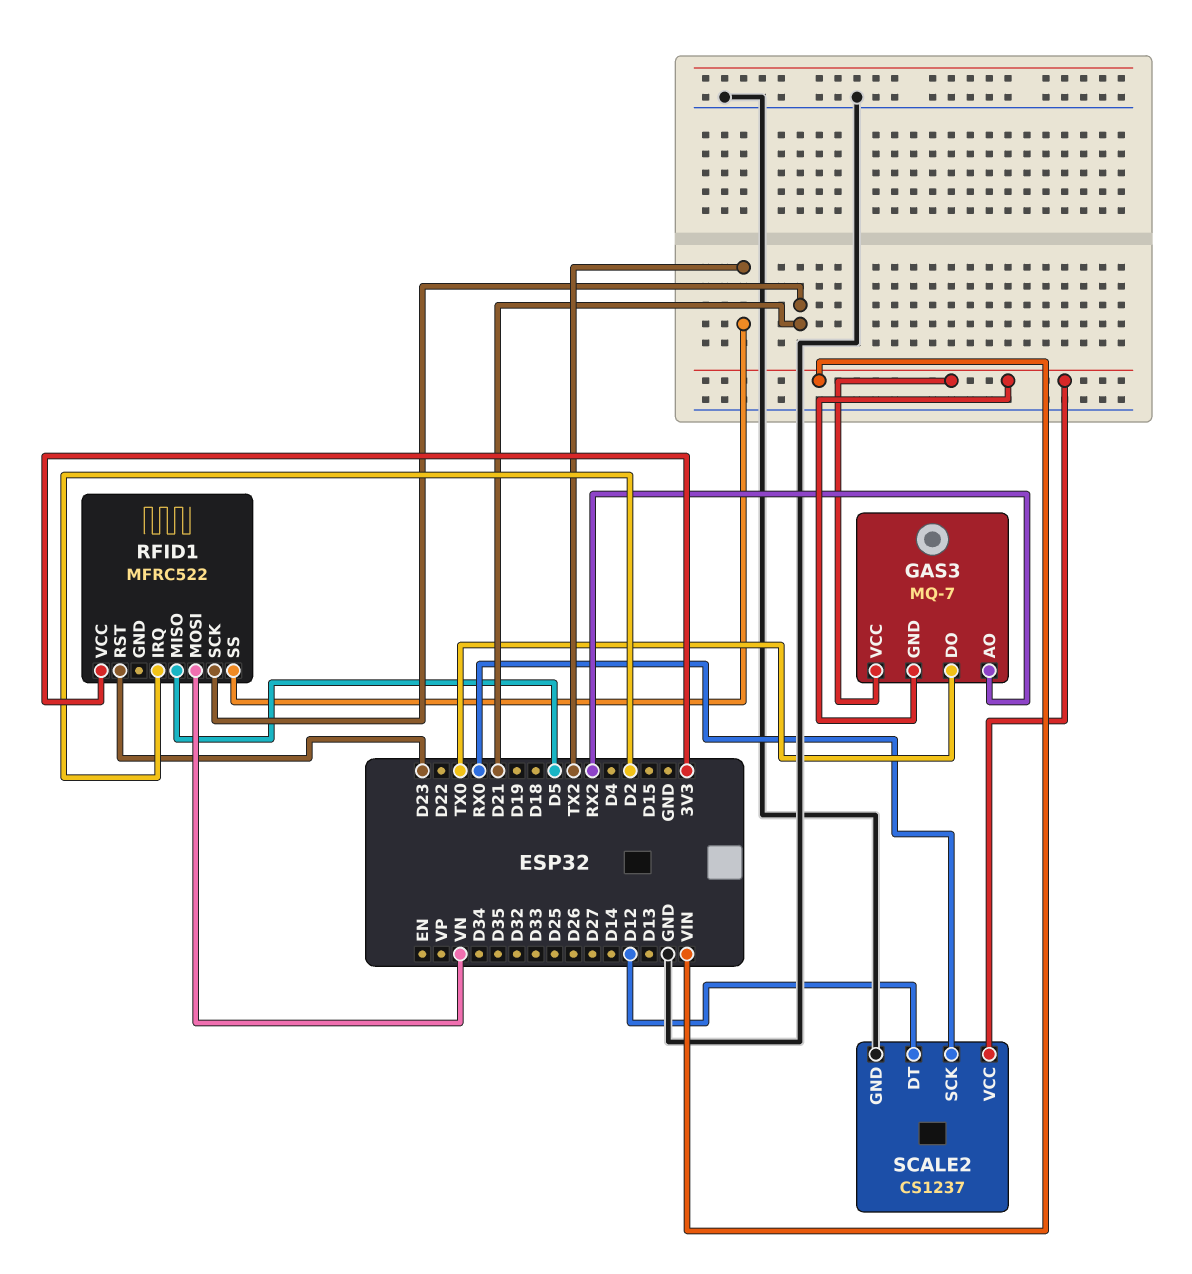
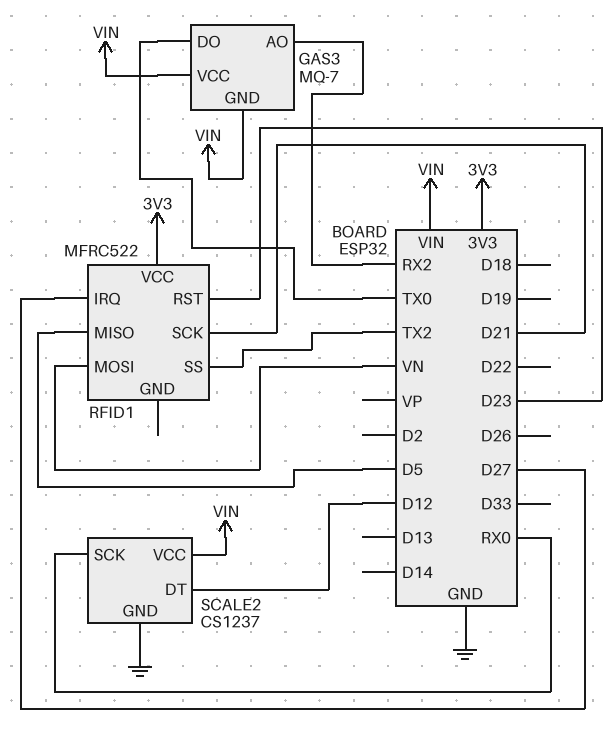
RFID1 pin IRQ: D2 -> D27

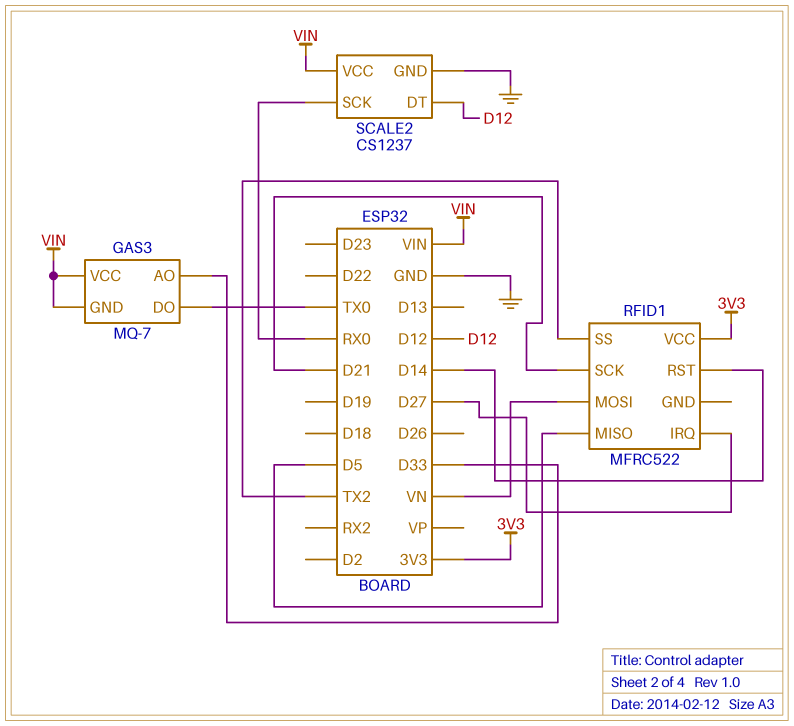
GAS3 pin AO: RX2 -> D33
RFID1 pin RST: D23 -> D14

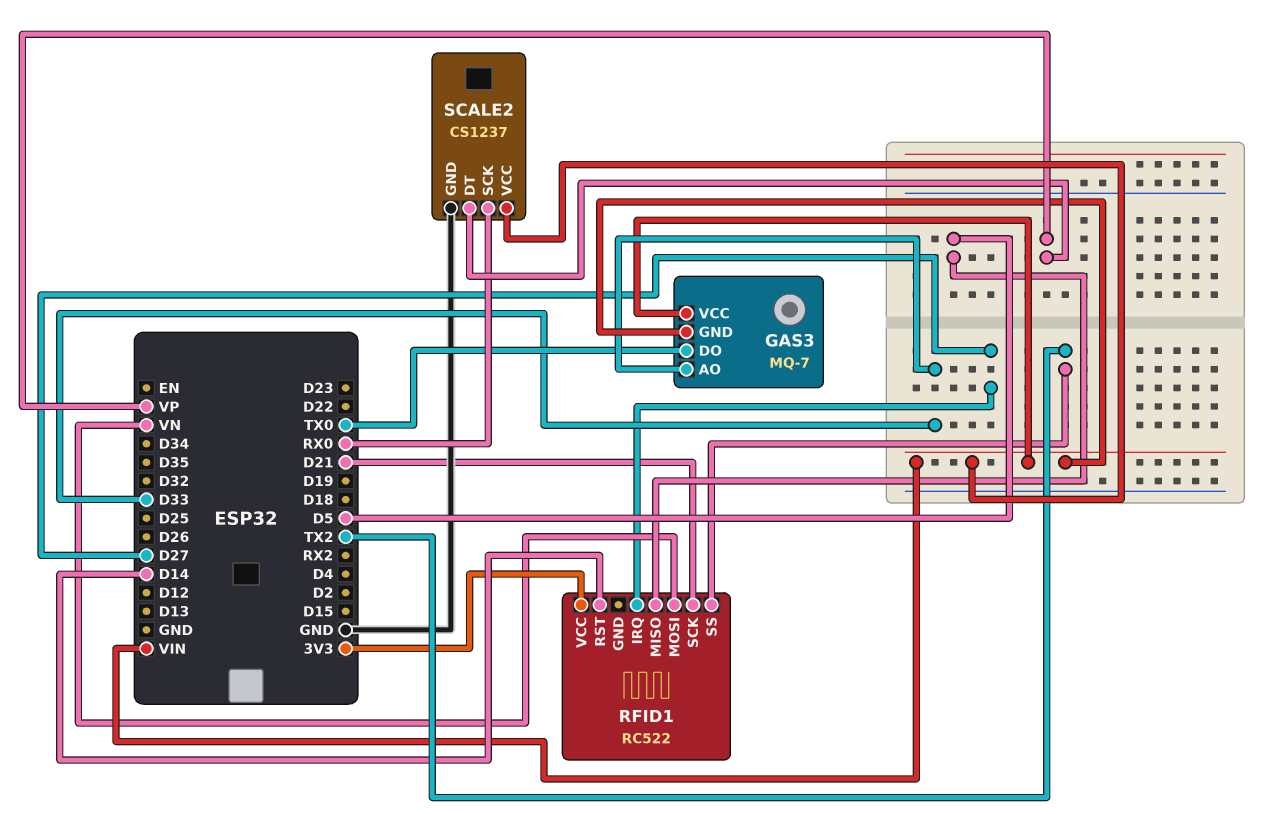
RFID1: MFRC522 -> RC522
SCALE2 pin DT: D12 -> VP

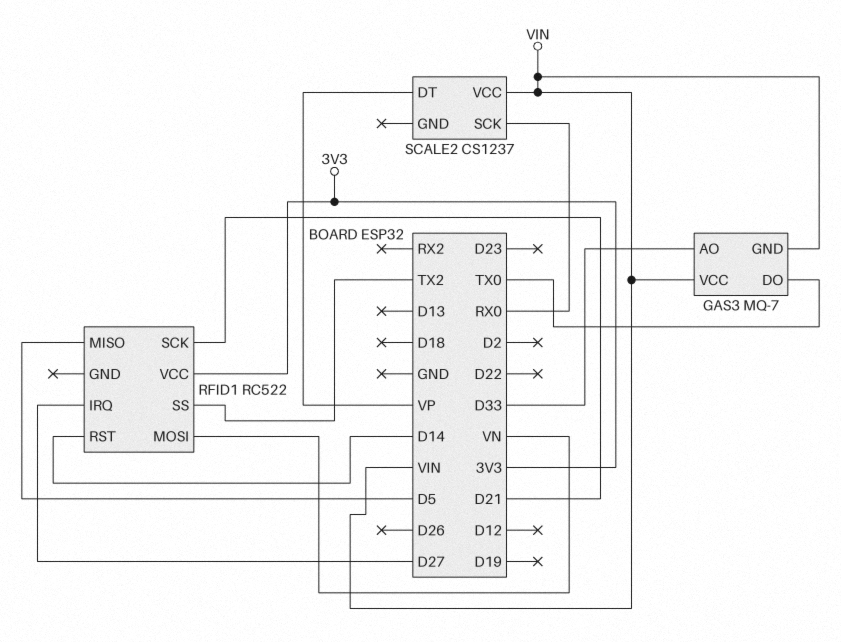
SCALE2 pin GND: GND -> none

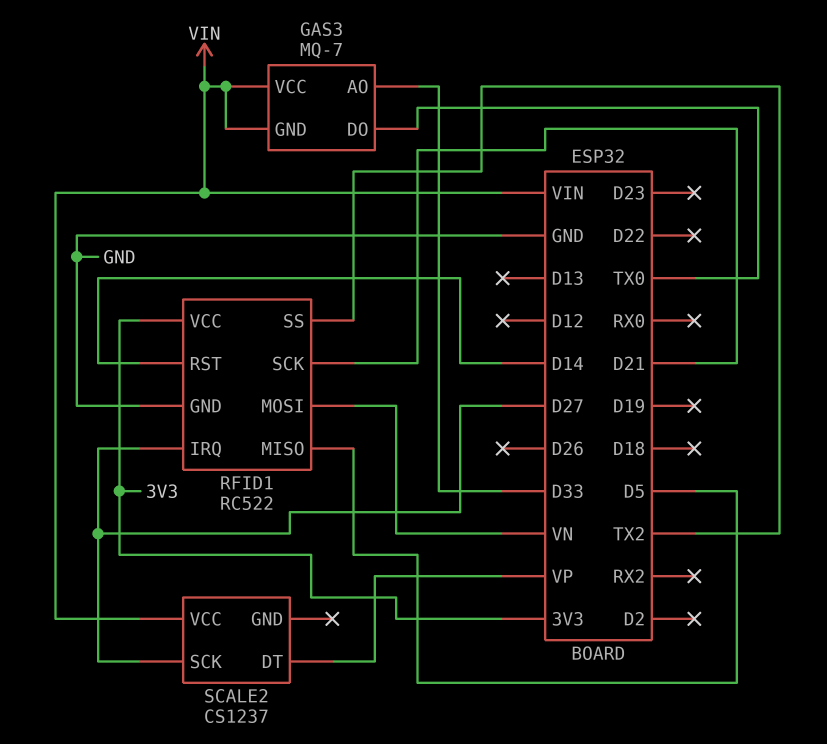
RFID1 pin GND: none -> GND
SCALE2 pin SCK: RX0 -> D27

